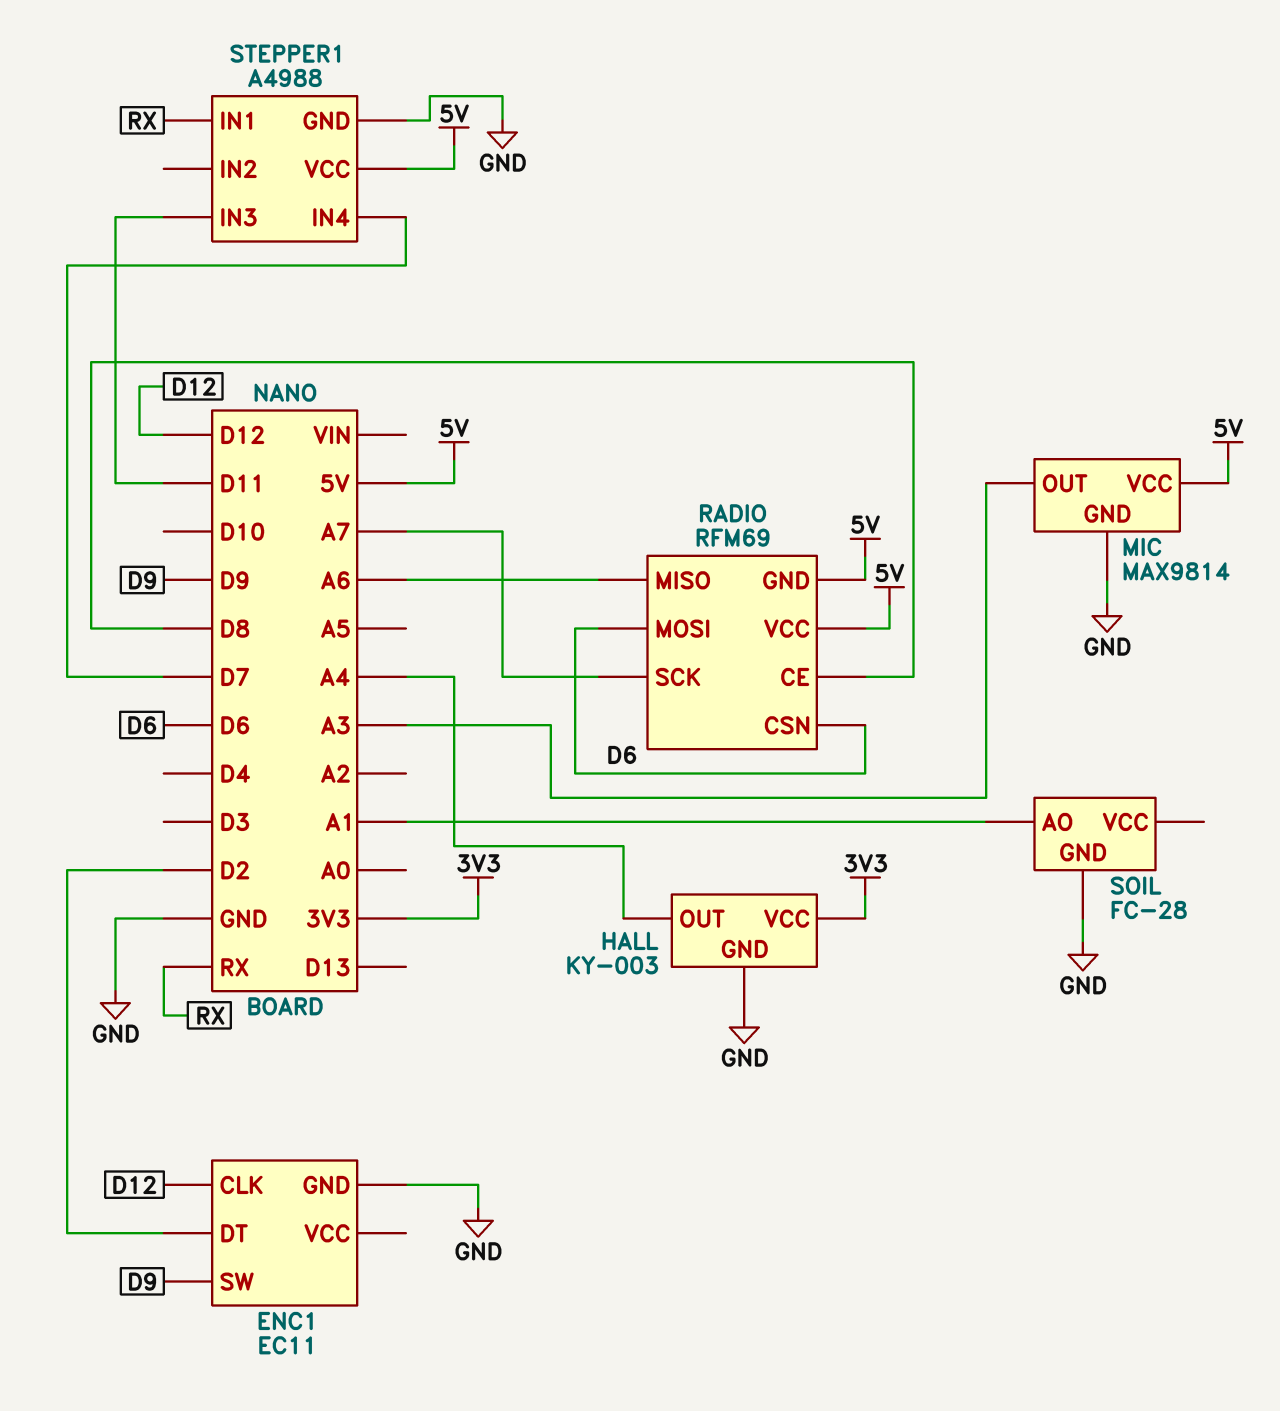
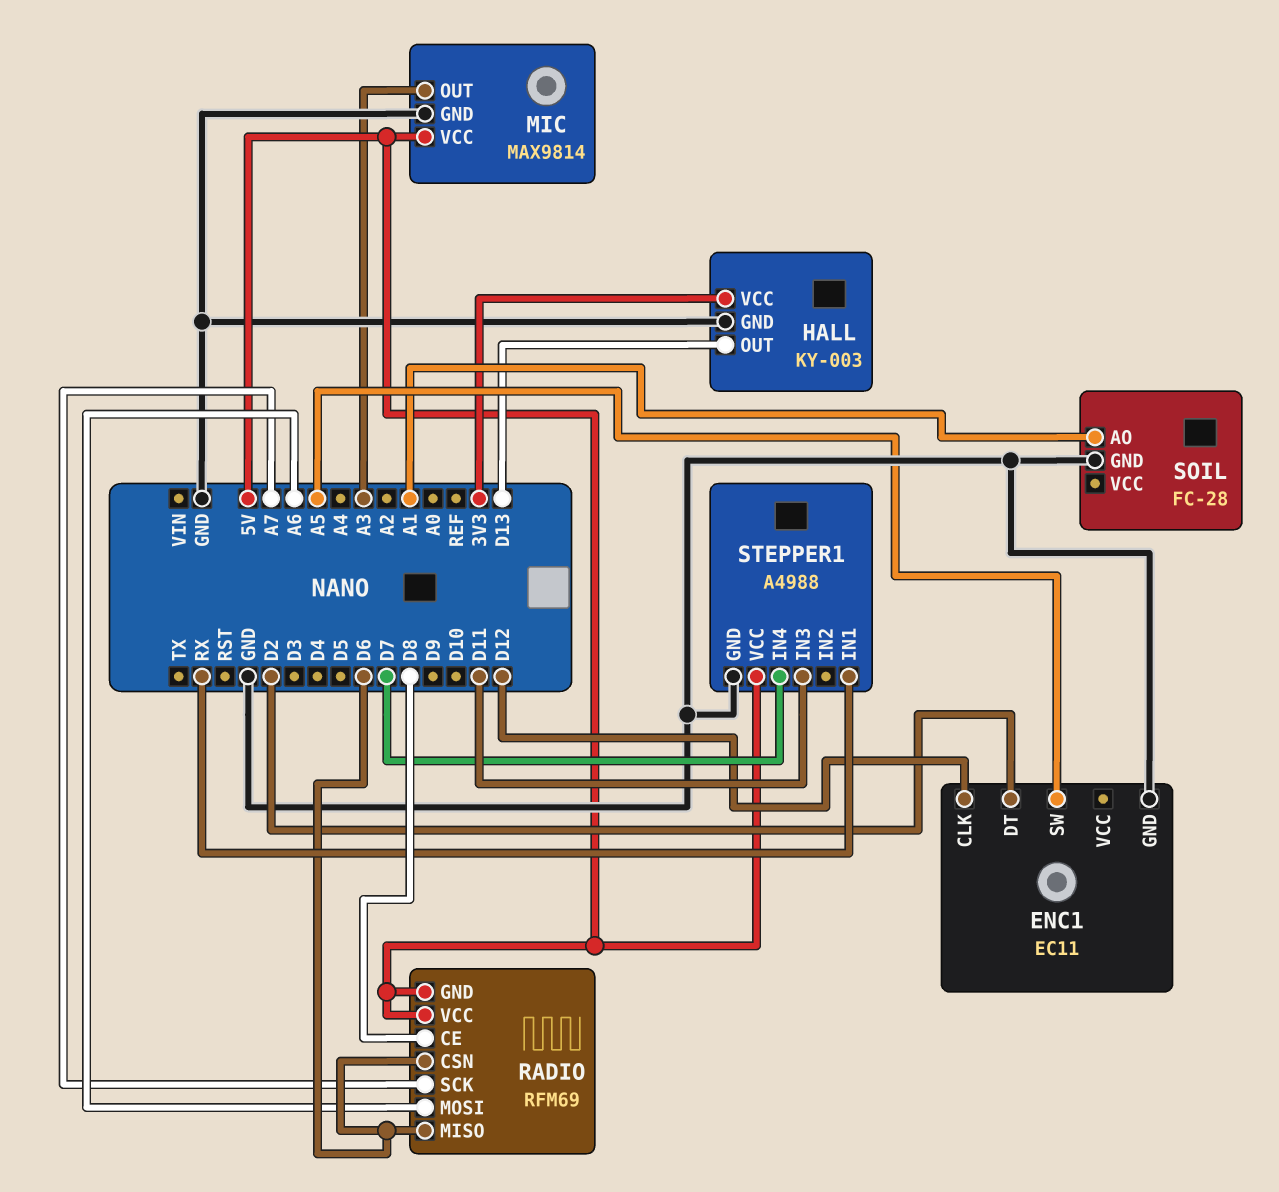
ENC1 pin SW: D9 -> A5
HALL pin OUT: A4 -> D13
RADIO pin MISO: A6 -> D6
RADIO pin MOSI: D6 -> A6

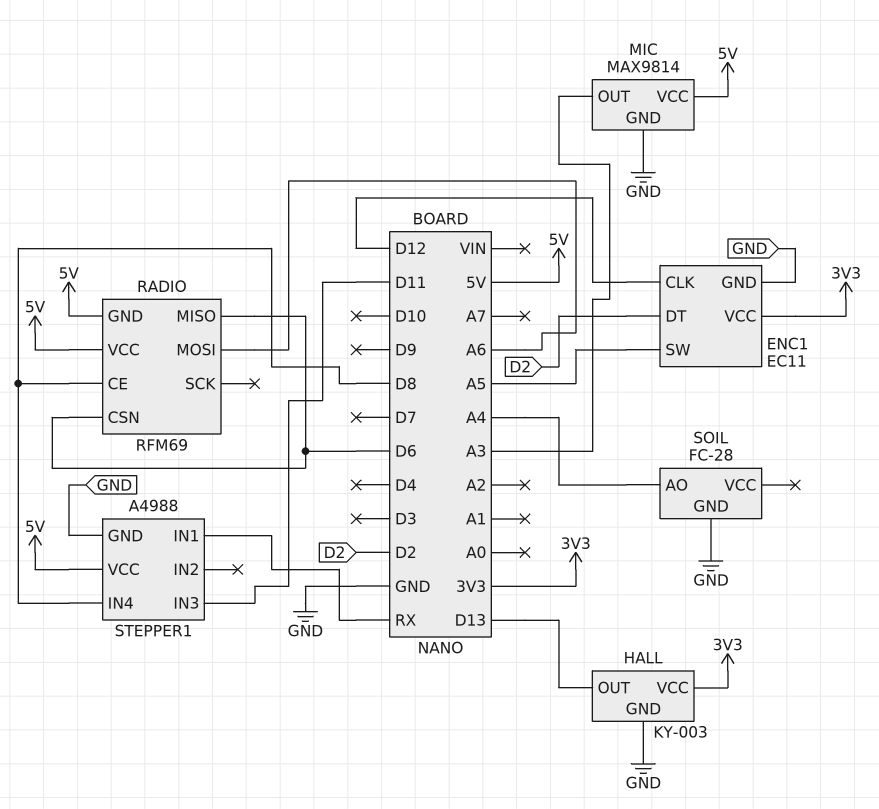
ENC1 pin VCC: none -> 3V3
RADIO pin SCK: A7 -> none
SOIL pin AO: A1 -> A4
STEPPER1 pin IN4: D7 -> D8

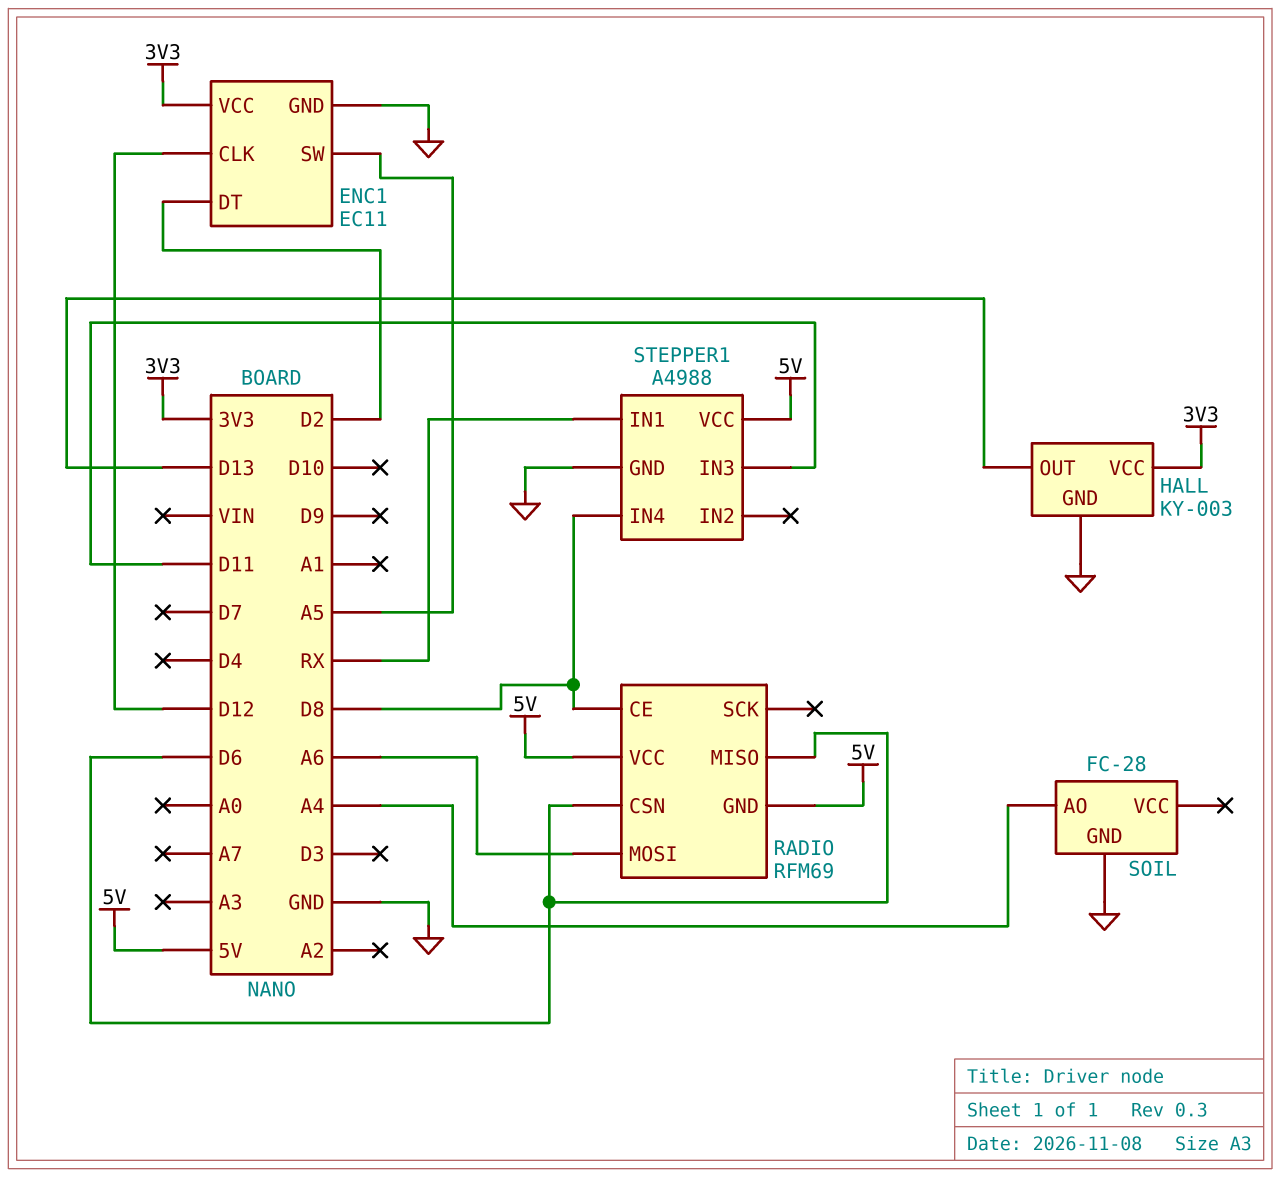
MIC: MAX9814 -> none
MIC pin GND: GND -> none
MIC pin OUT: A3 -> none
MIC pin VCC: 5V -> none

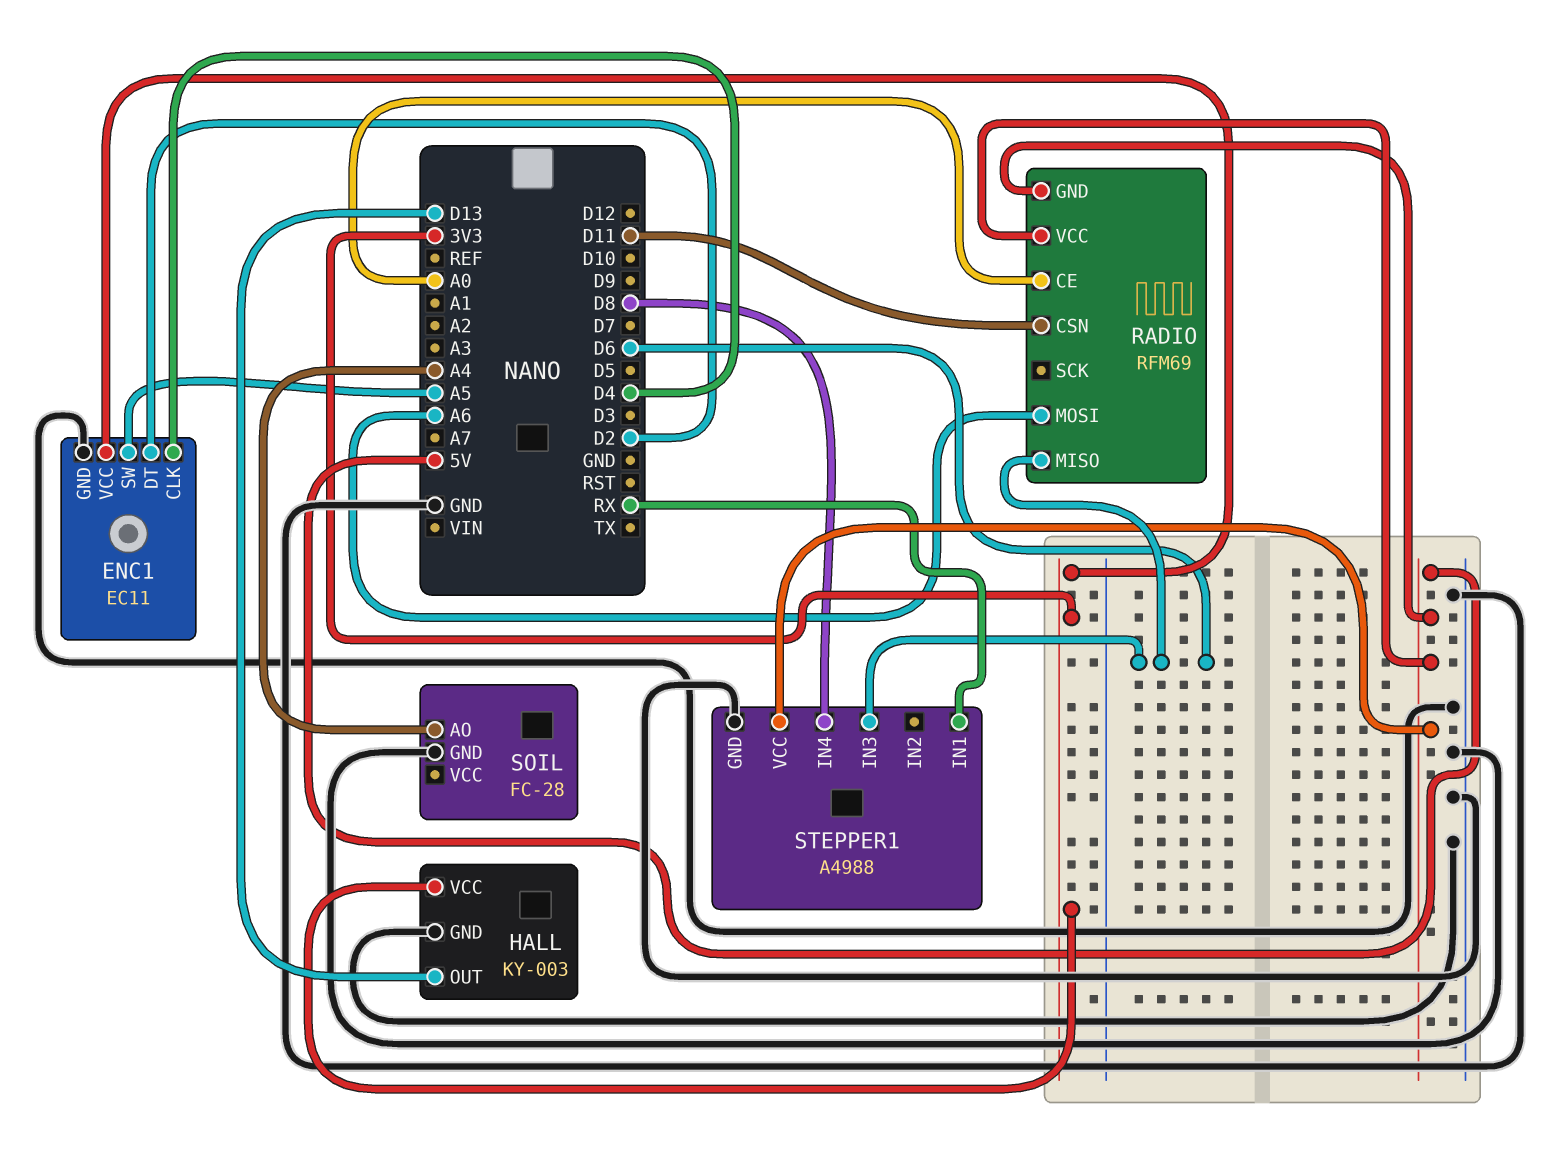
ENC1 pin CLK: D12 -> D4
RADIO pin CE: D8 -> A0
RADIO pin CSN: D6 -> D11
STEPPER1 pin IN3: D11 -> D6

